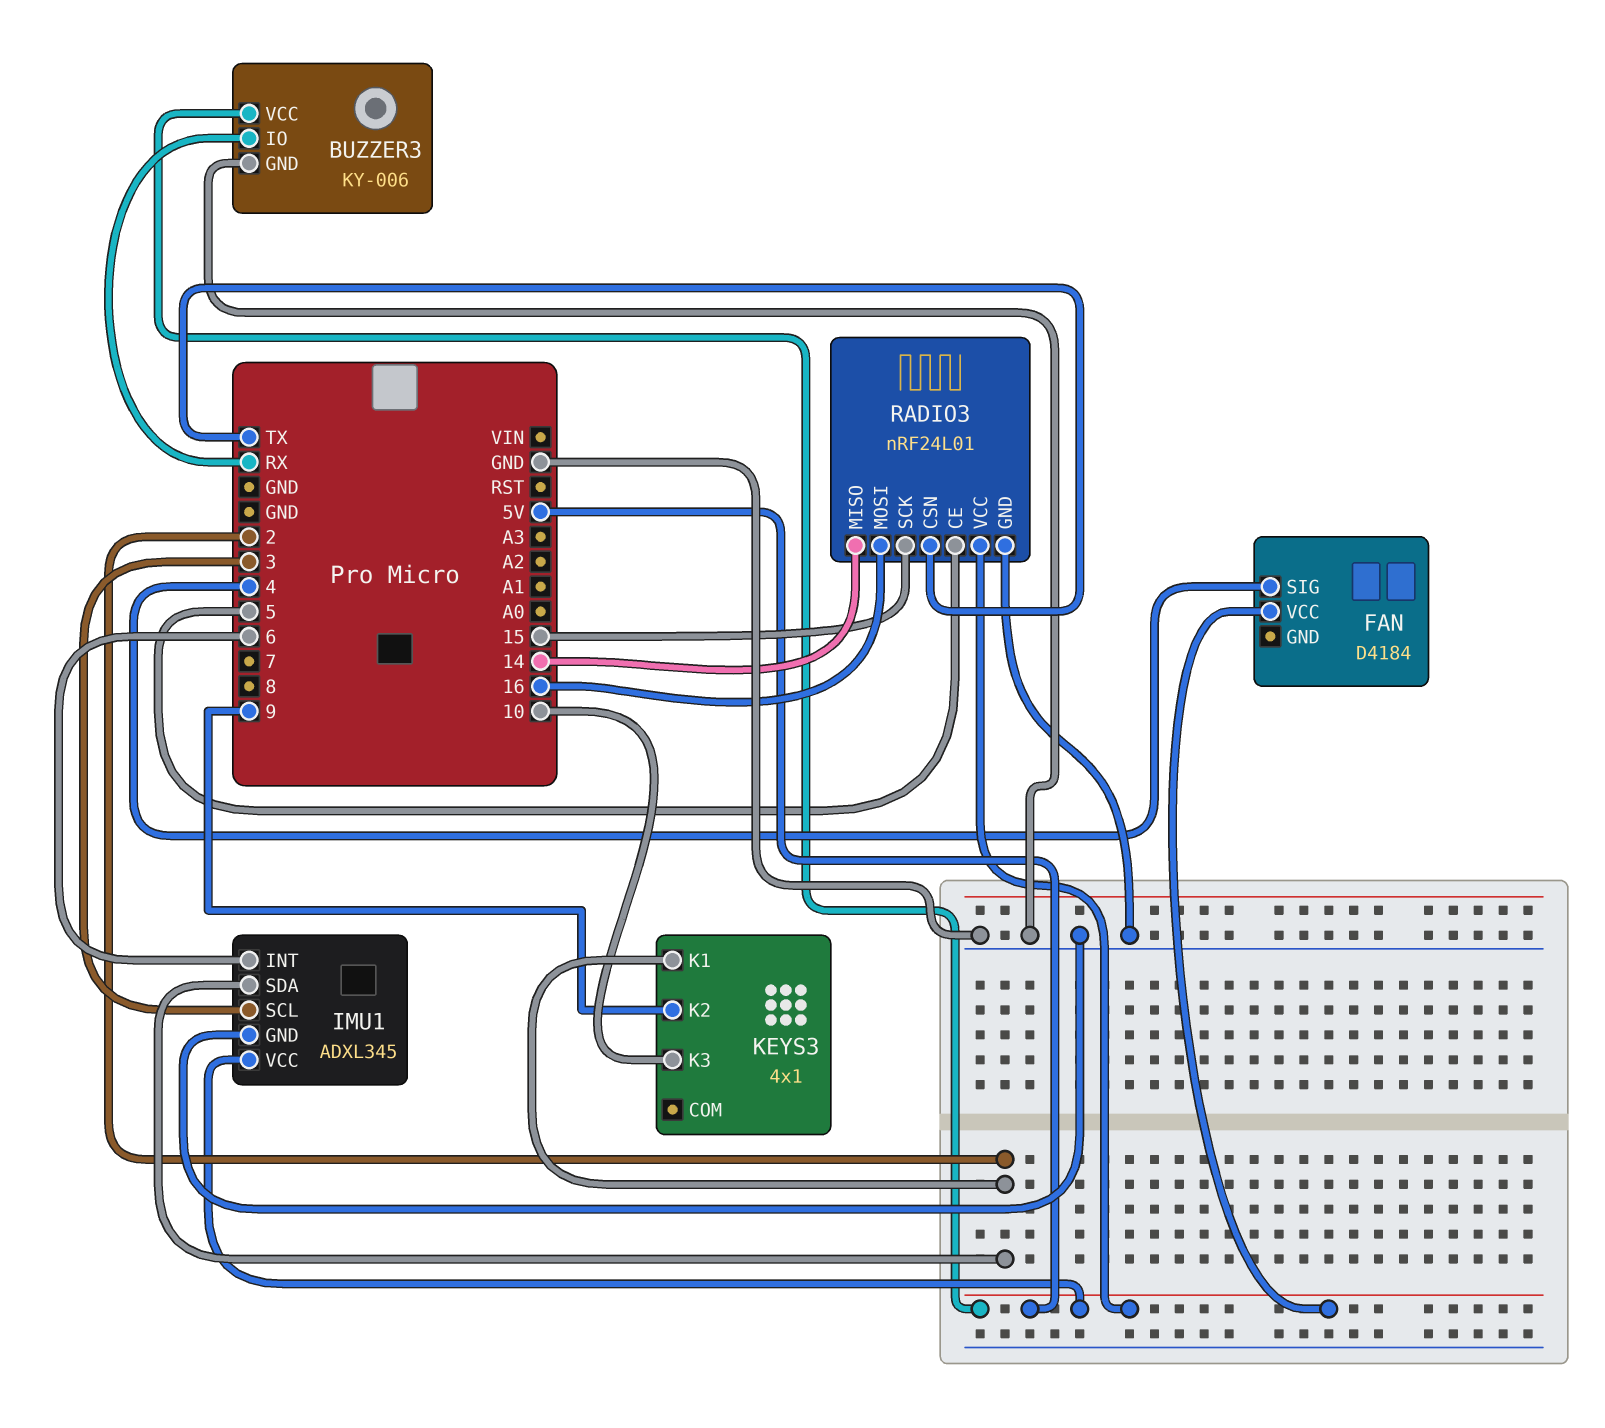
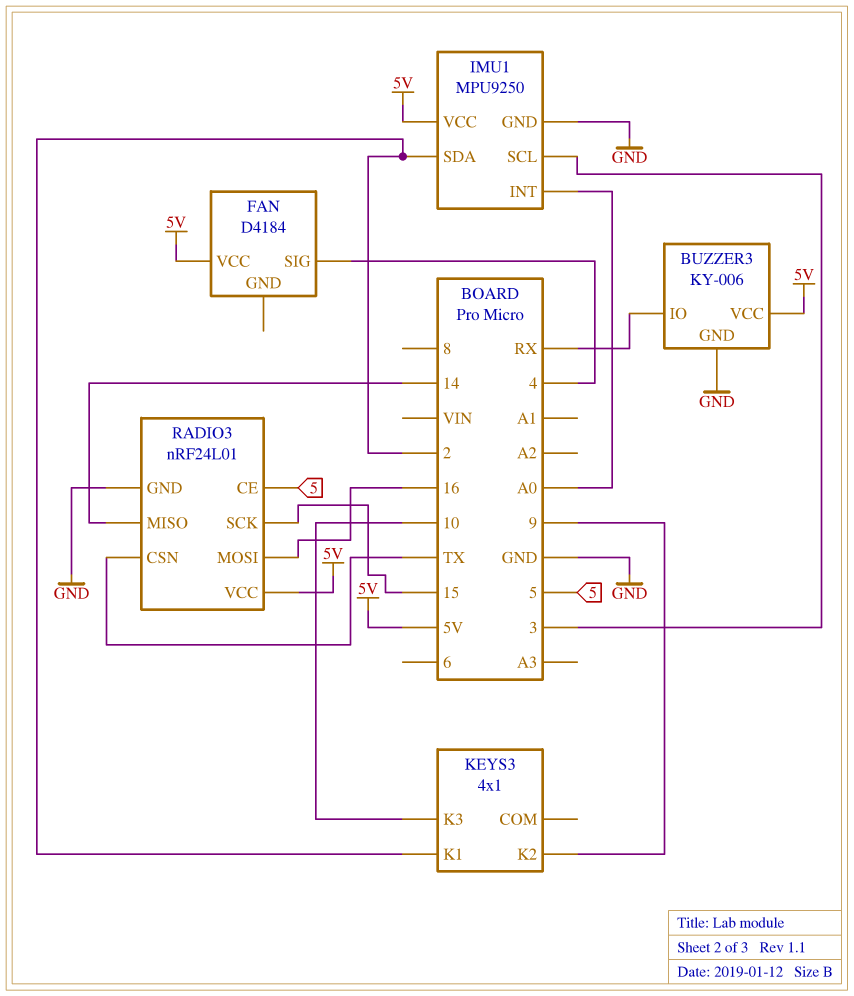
IMU1: ADXL345 -> MPU9250
IMU1 pin INT: 6 -> A0

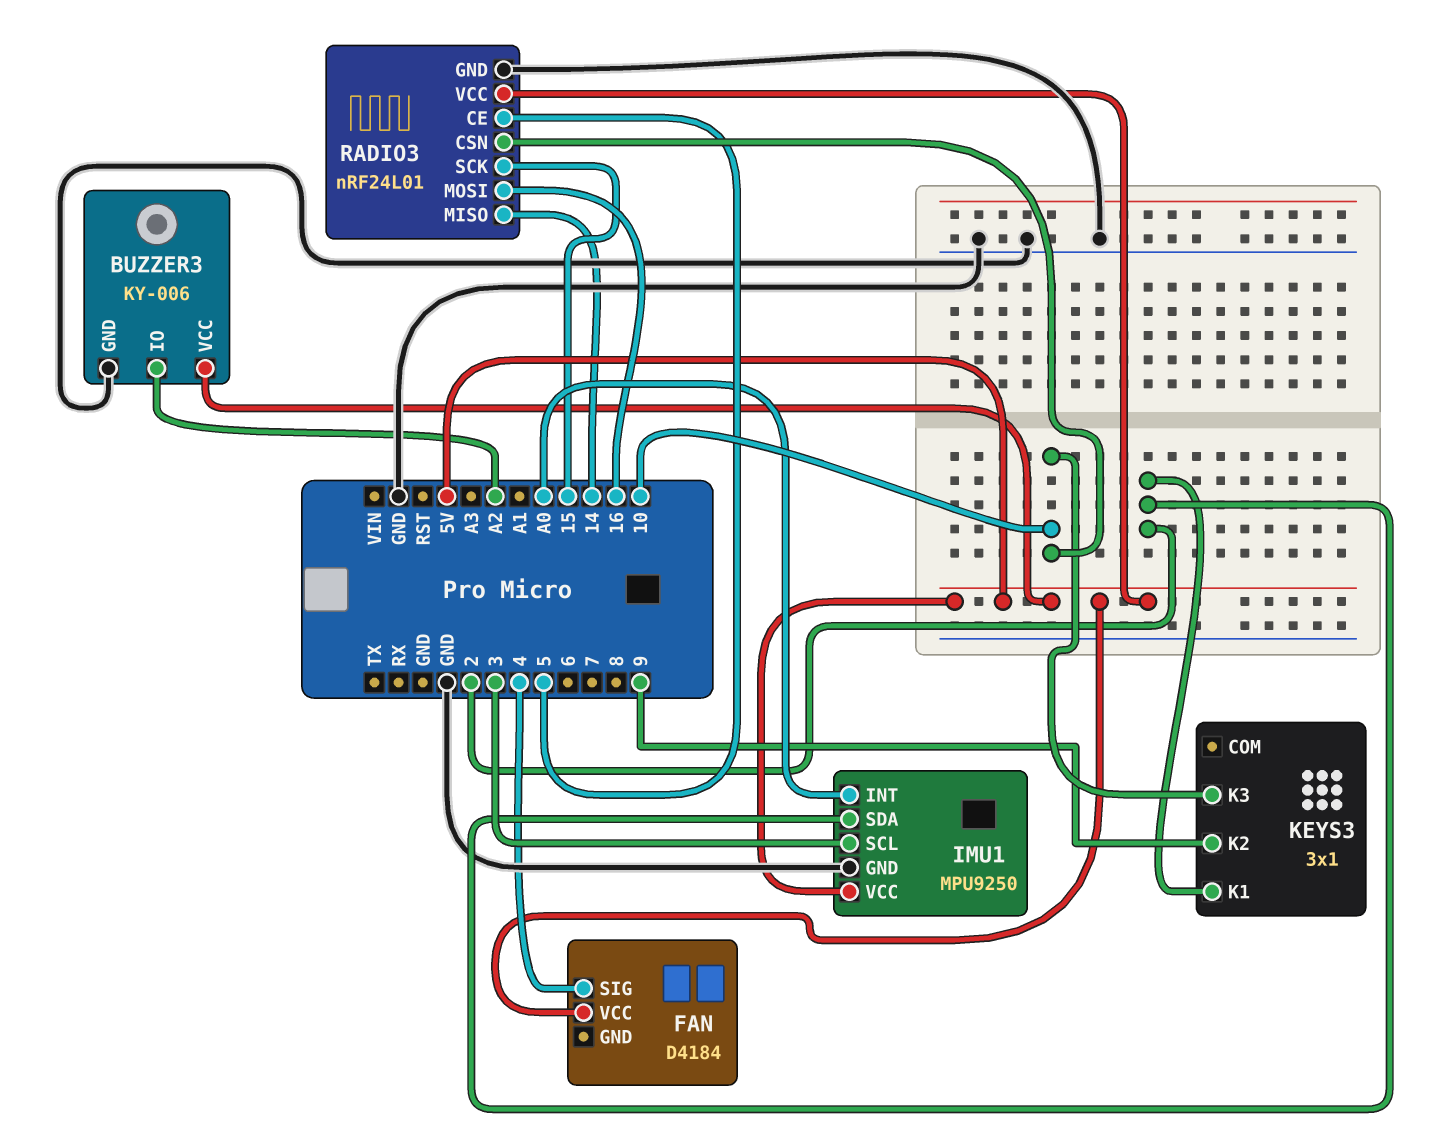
BUZZER3 pin IO: RX -> A2
KEYS3: 4x1 -> 3x1
RADIO3 pin CSN: TX -> 10

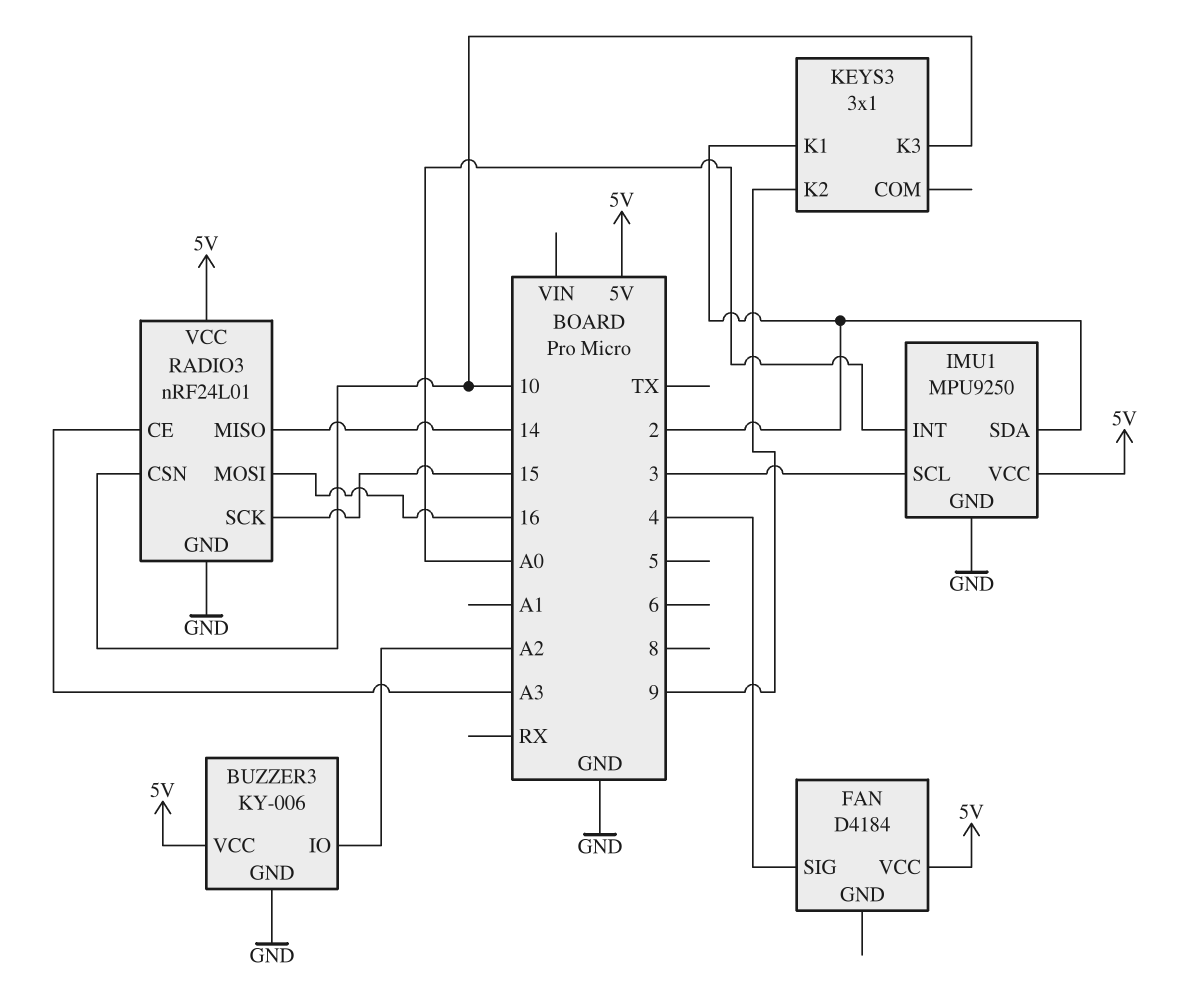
RADIO3 pin CE: 5 -> A3

